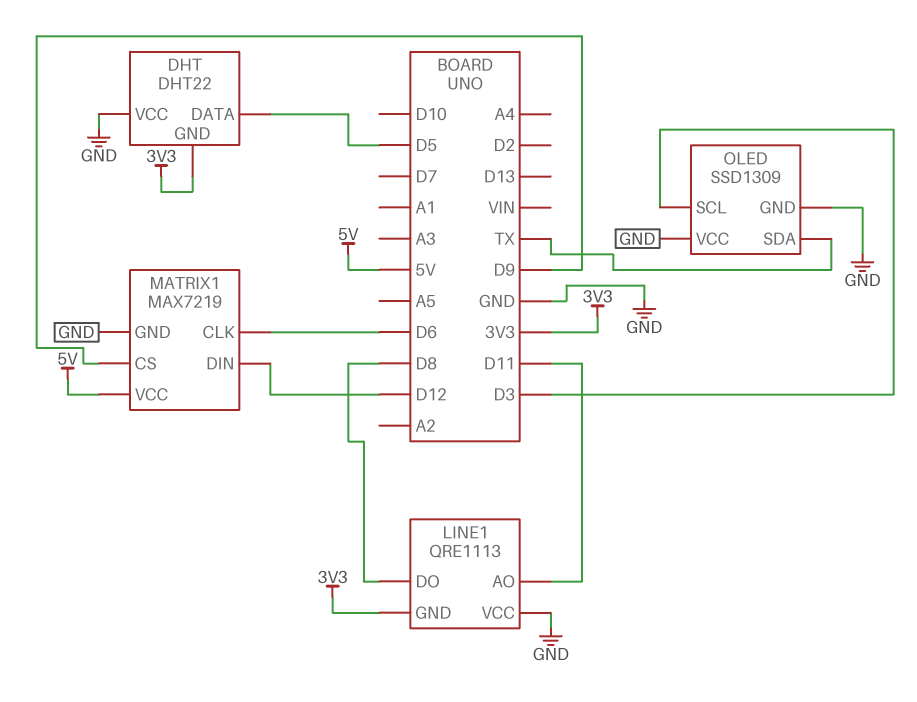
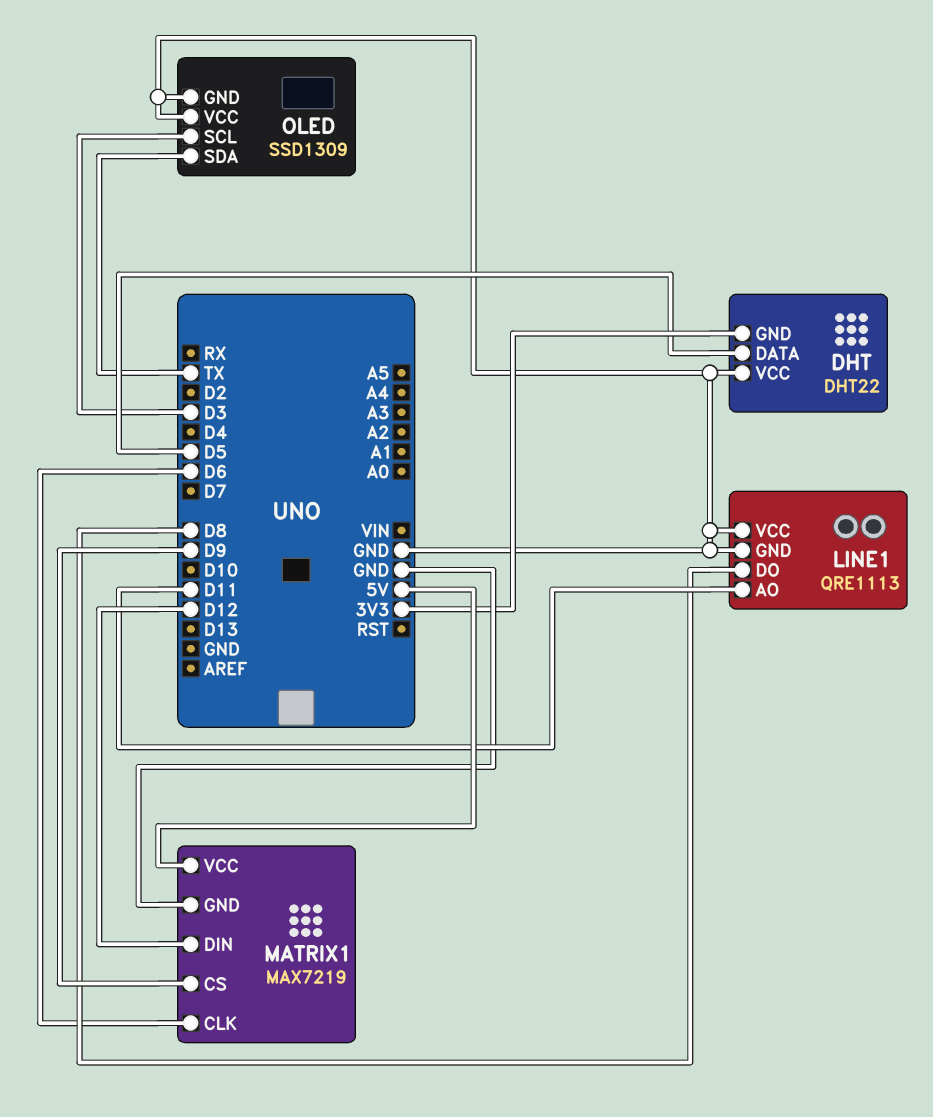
LINE1 pin GND: 3V3 -> GND

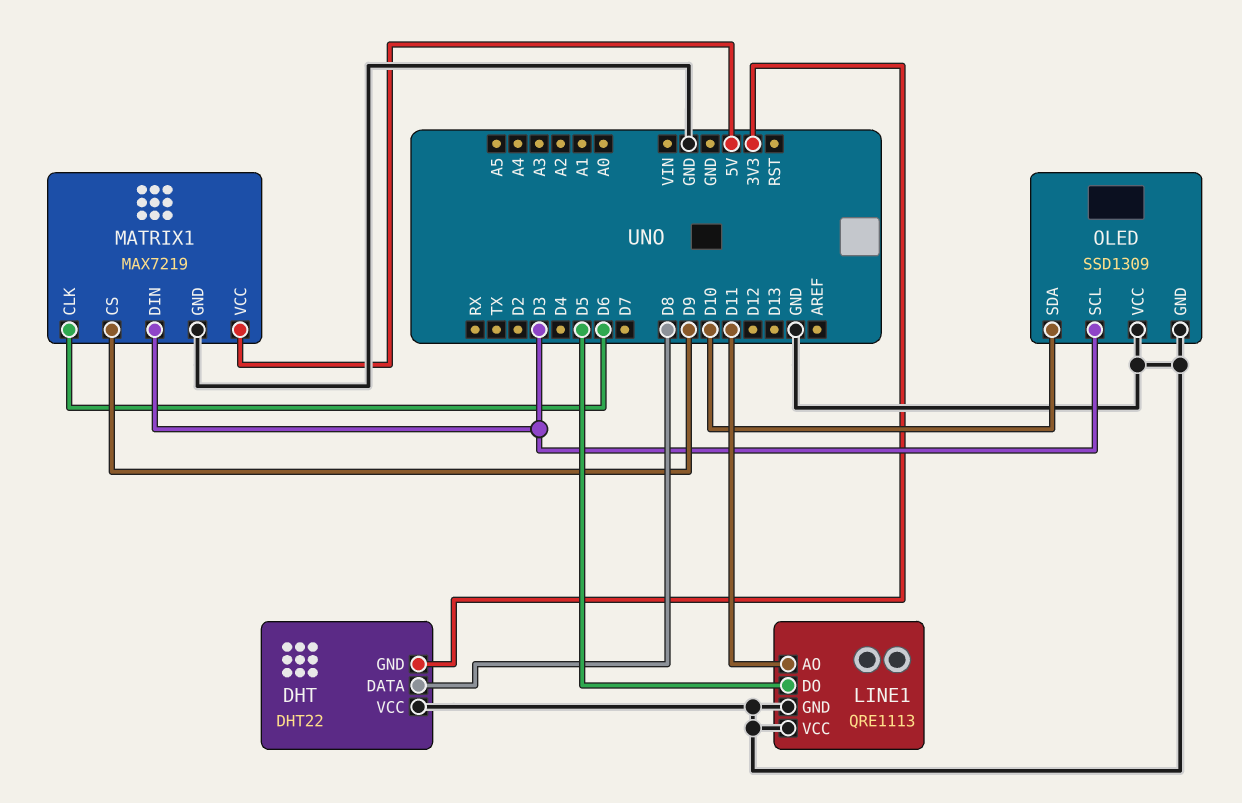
DHT pin DATA: D5 -> D8
LINE1 pin DO: D8 -> D5
MATRIX1 pin DIN: D12 -> D3
OLED pin SDA: TX -> D10

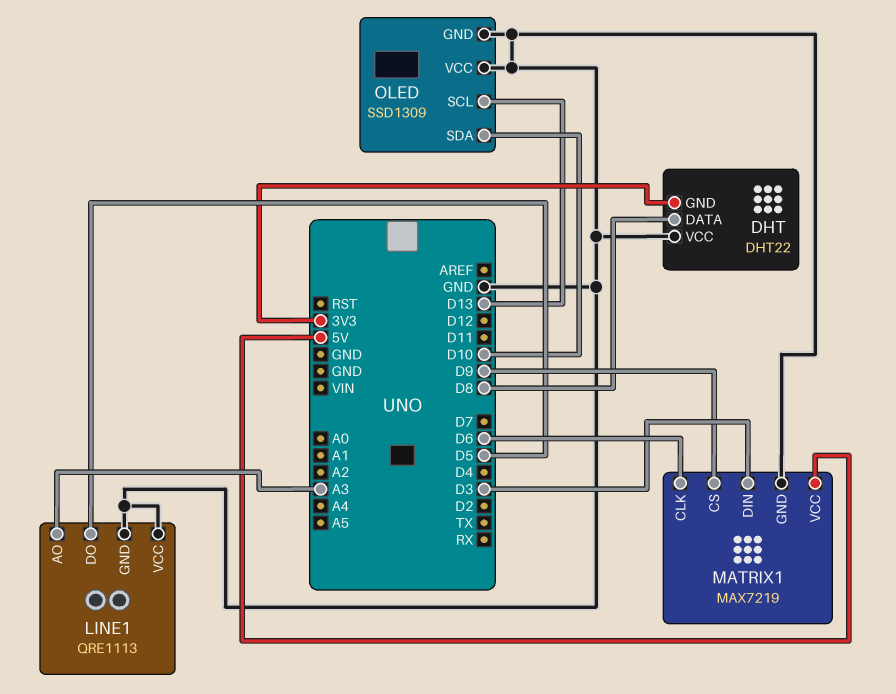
LINE1 pin AO: D11 -> A3
OLED pin SCL: D3 -> D13

